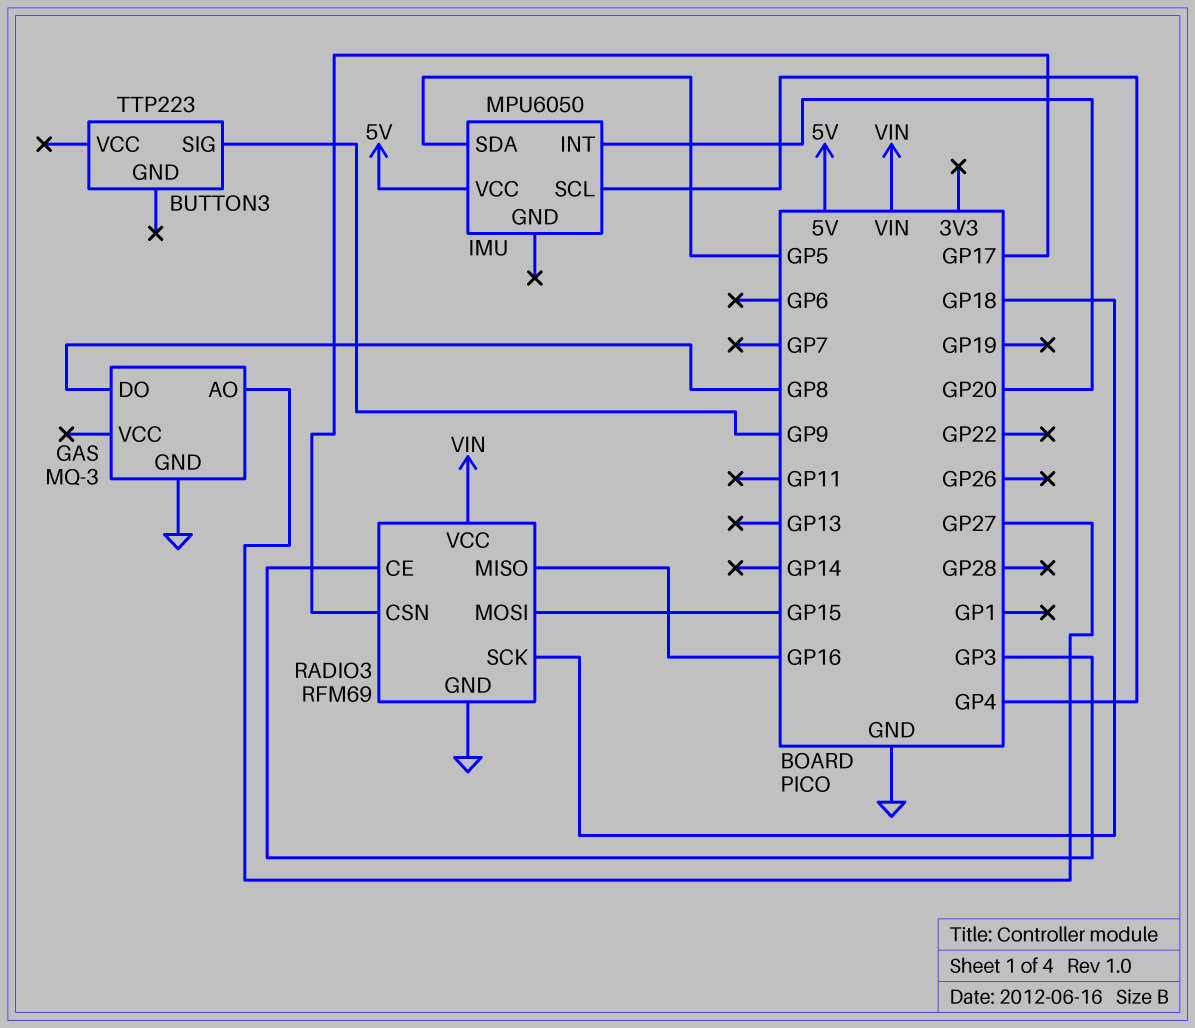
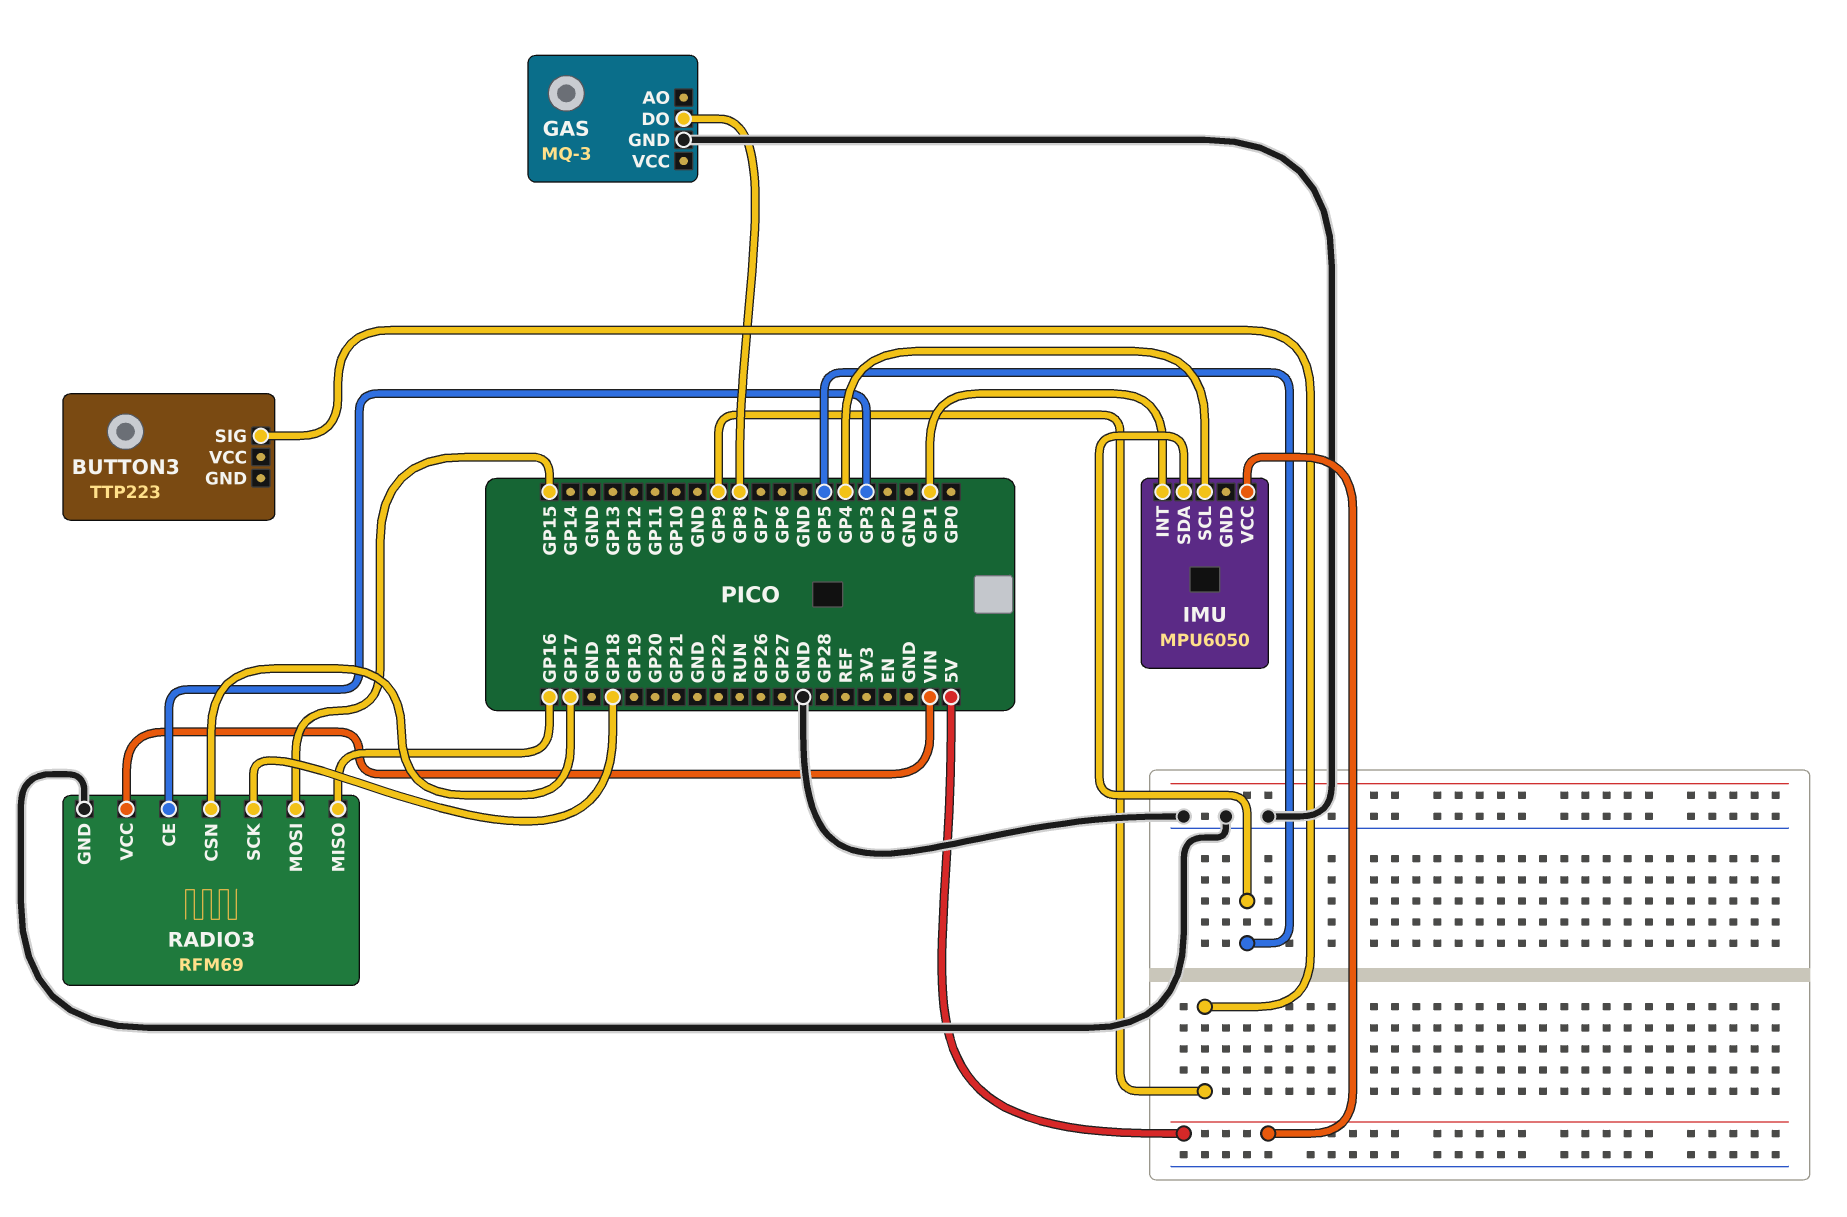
GAS pin AO: GP27 -> none
IMU pin INT: GP20 -> GP1

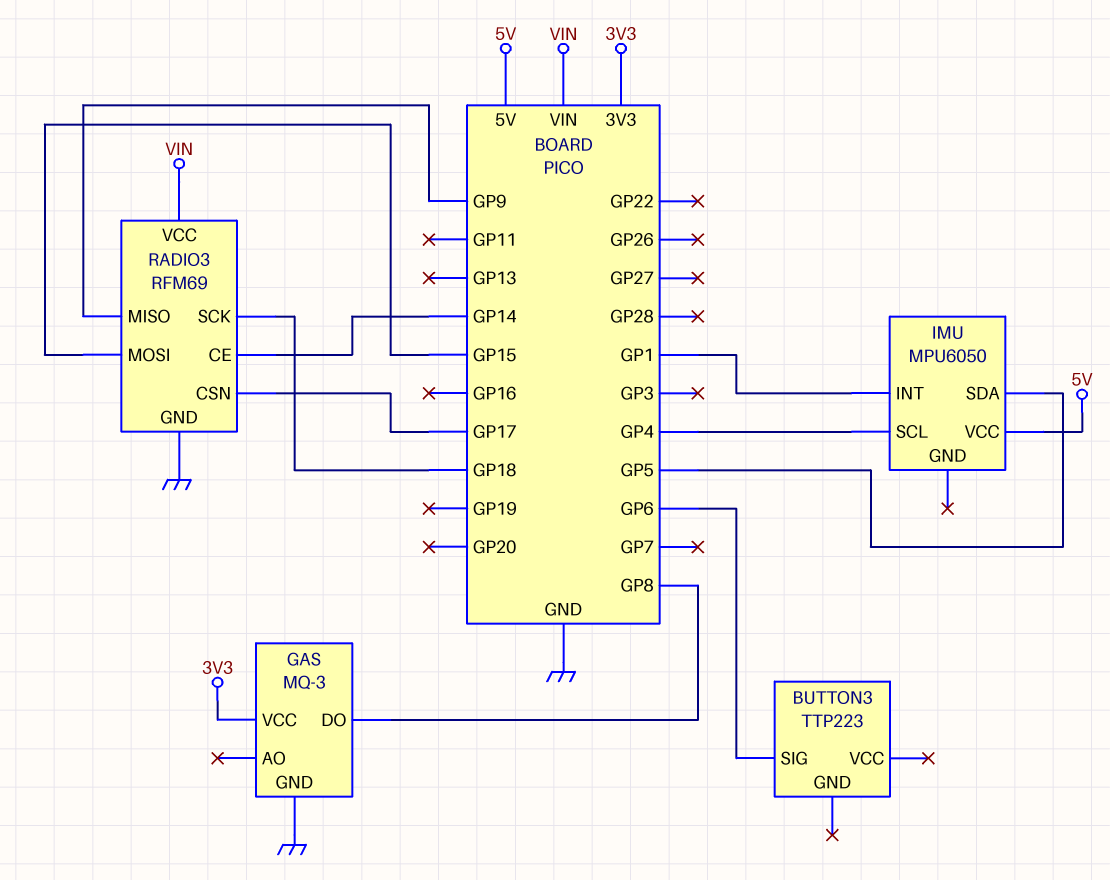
BUTTON3 pin SIG: GP9 -> GP6
GAS pin VCC: none -> 3V3
RADIO3 pin CE: GP3 -> GP14
RADIO3 pin MISO: GP16 -> GP9

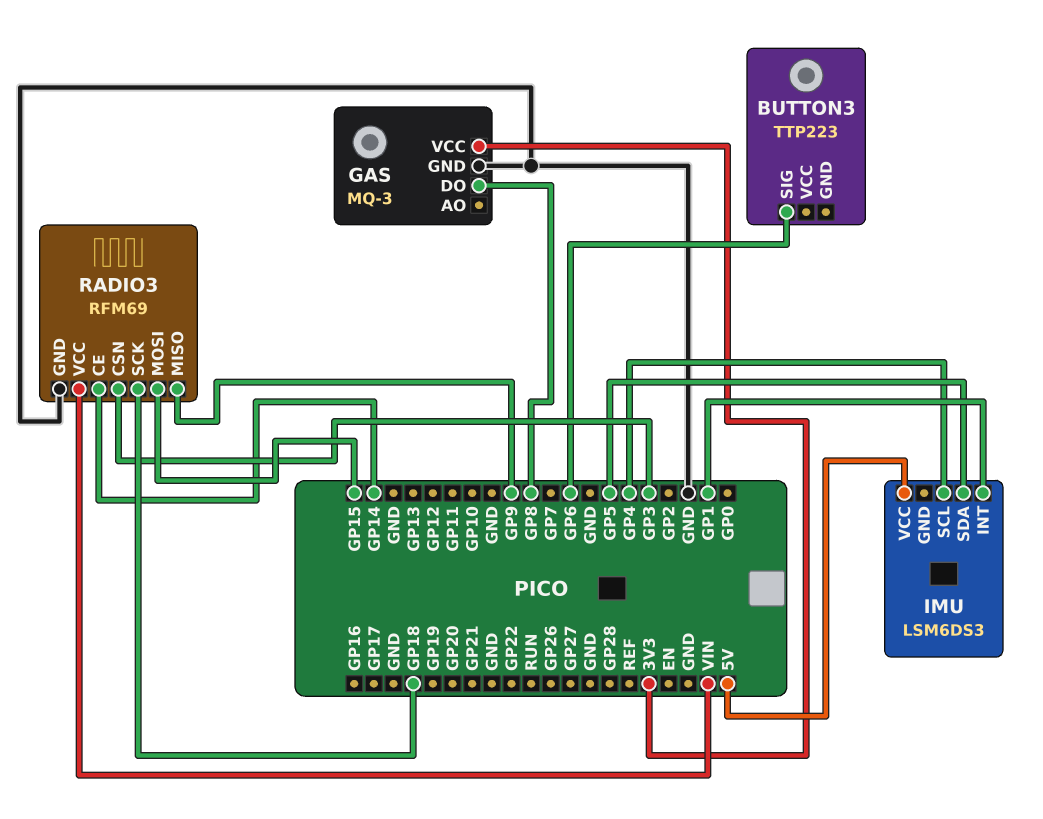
IMU: MPU6050 -> LSM6DS3
RADIO3 pin CSN: GP17 -> GP3

